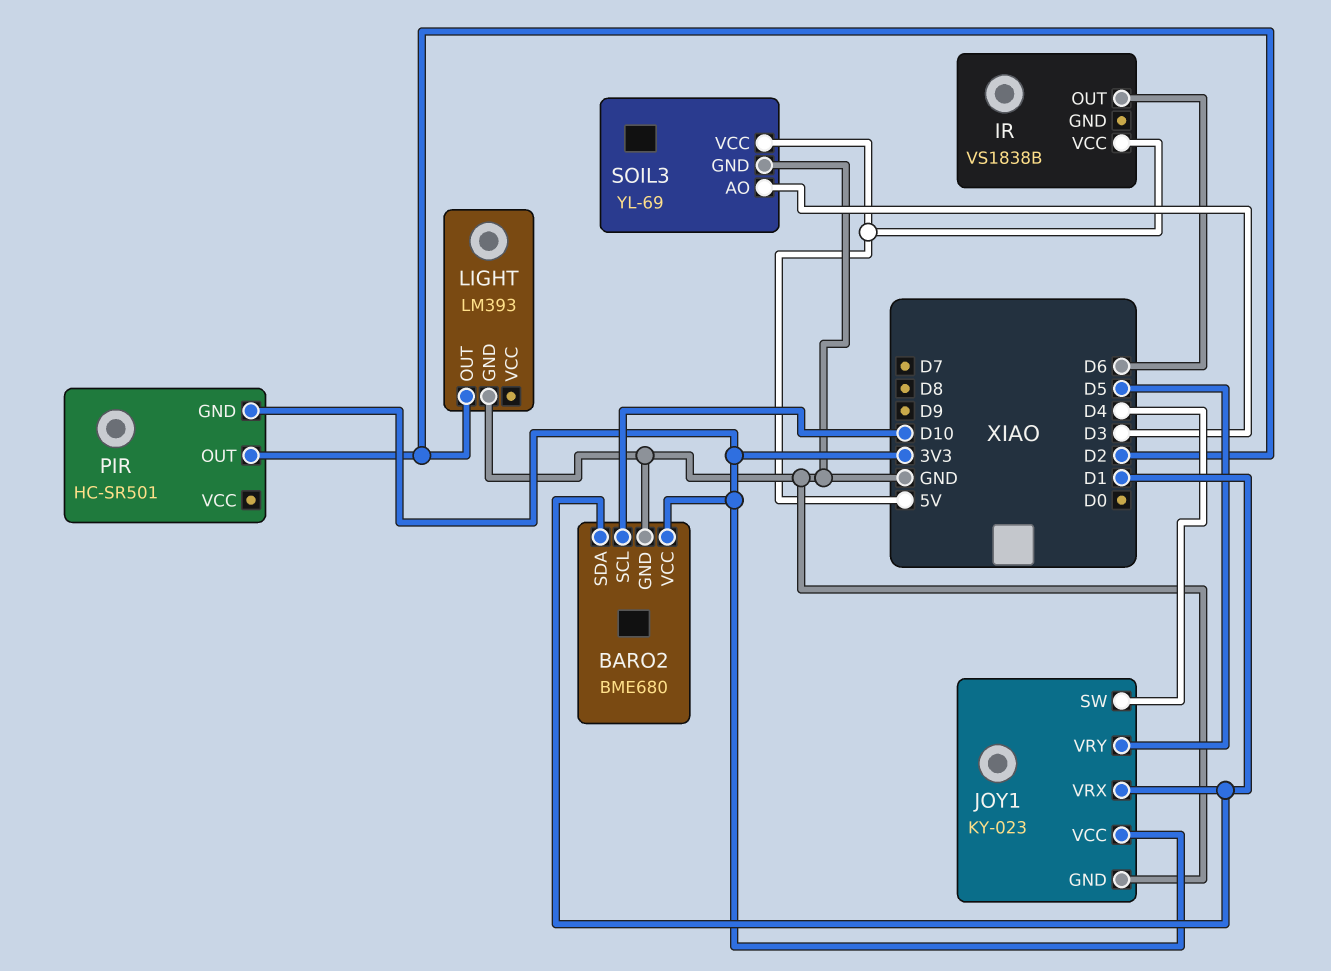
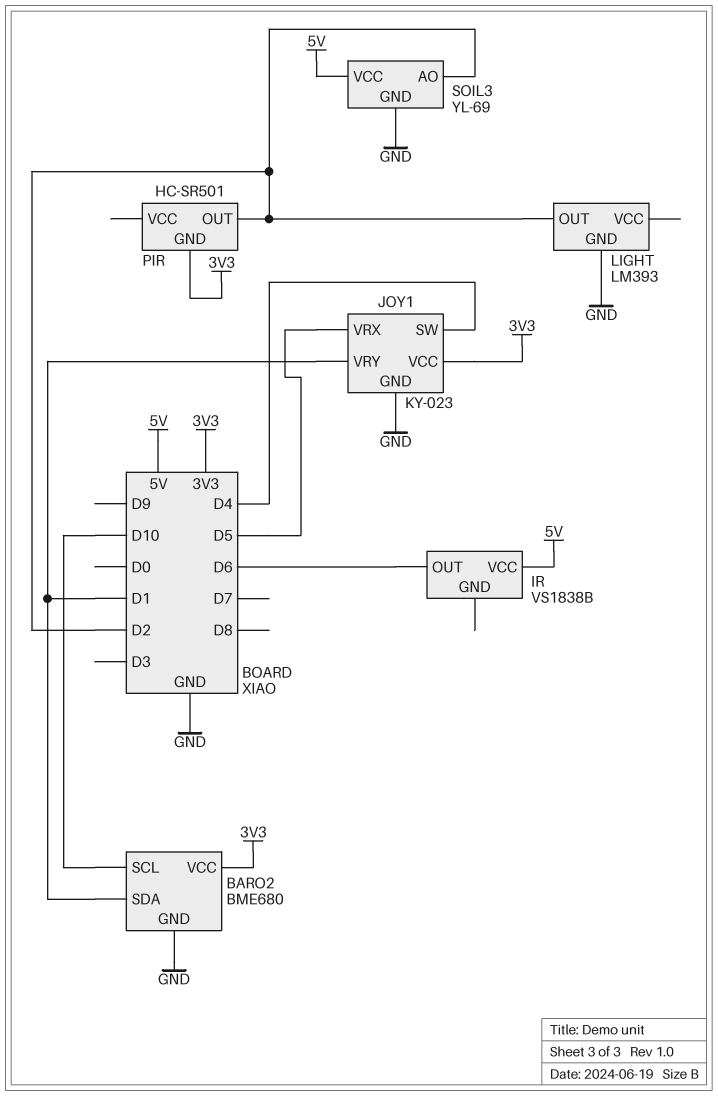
JOY1 pin VRX: D1 -> D5
JOY1 pin VRY: D5 -> D1
SOIL3 pin AO: D3 -> D2

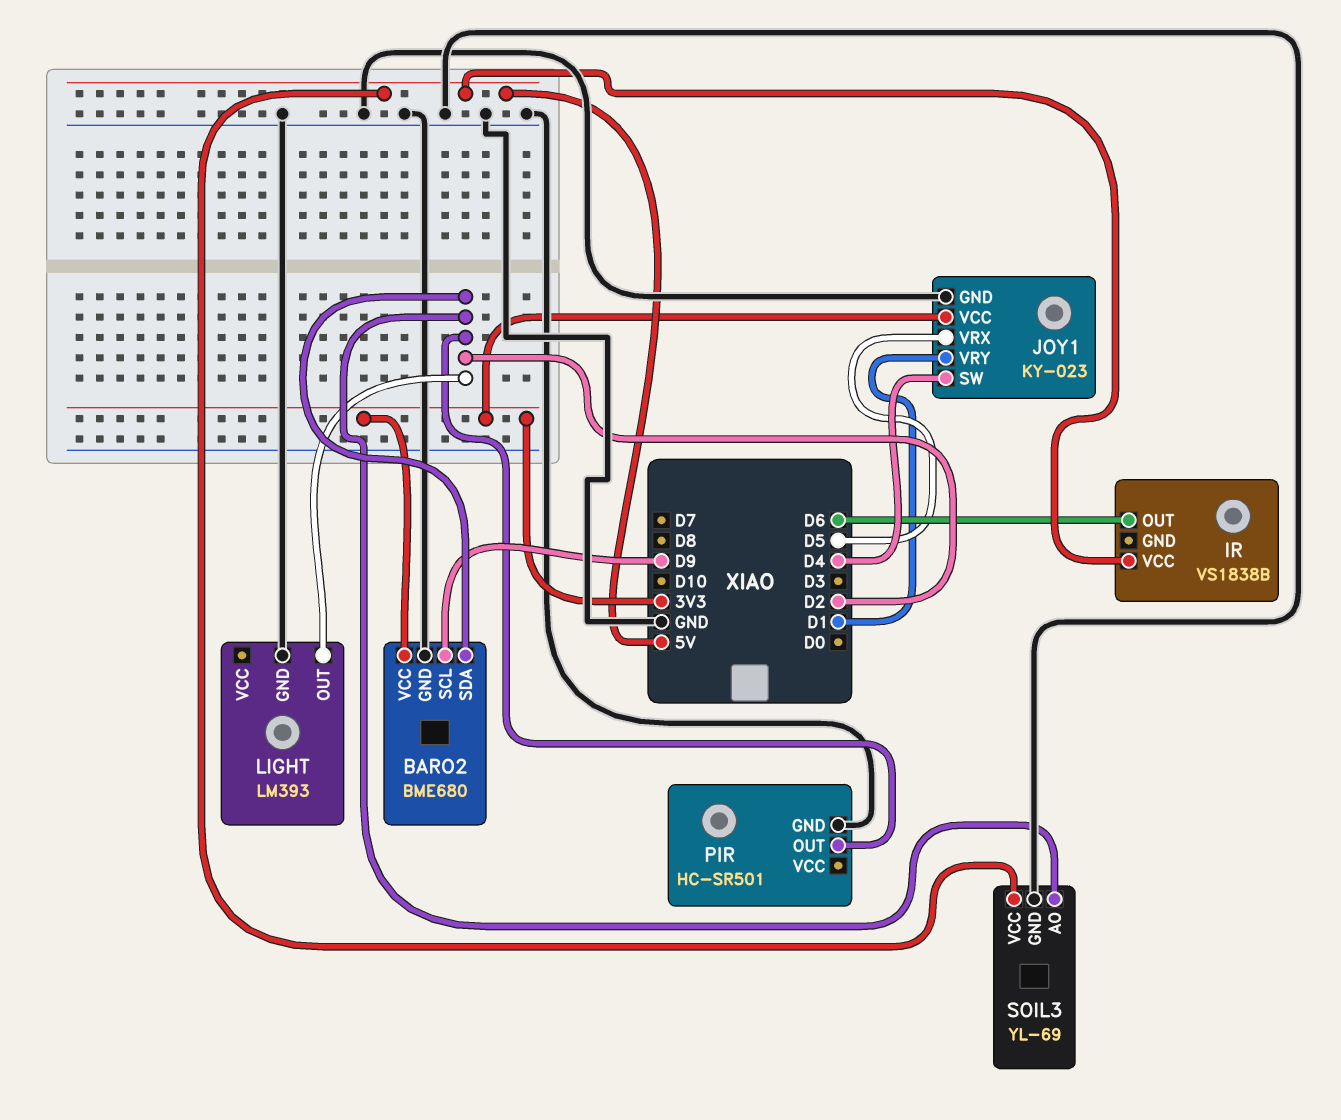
BARO2 pin SCL: D10 -> D9
BARO2 pin SDA: D1 -> D2
PIR pin GND: 3V3 -> GND

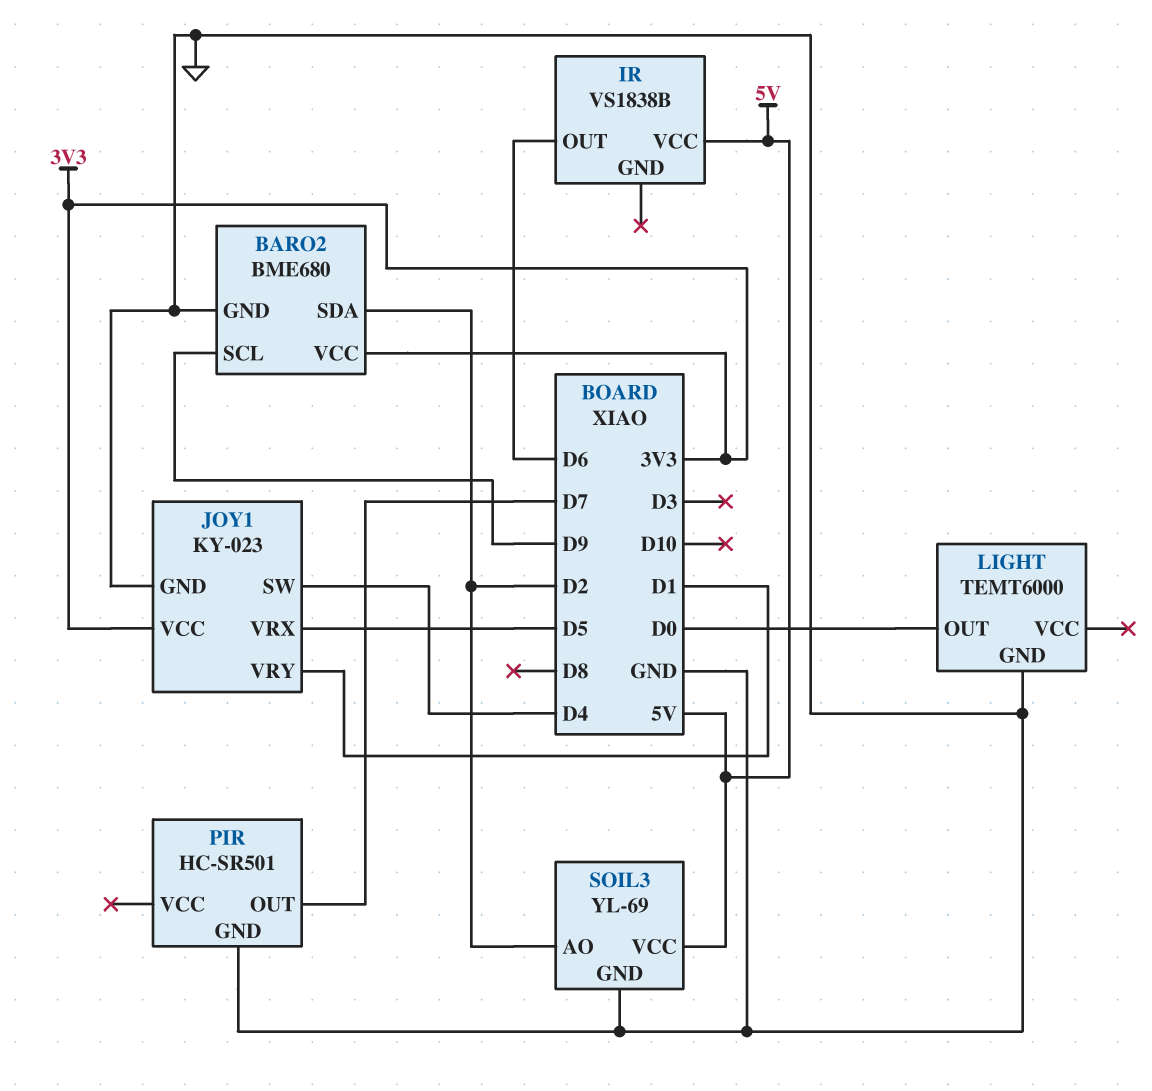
LIGHT: LM393 -> TEMT6000
LIGHT pin OUT: D2 -> D0
PIR pin OUT: D2 -> D7

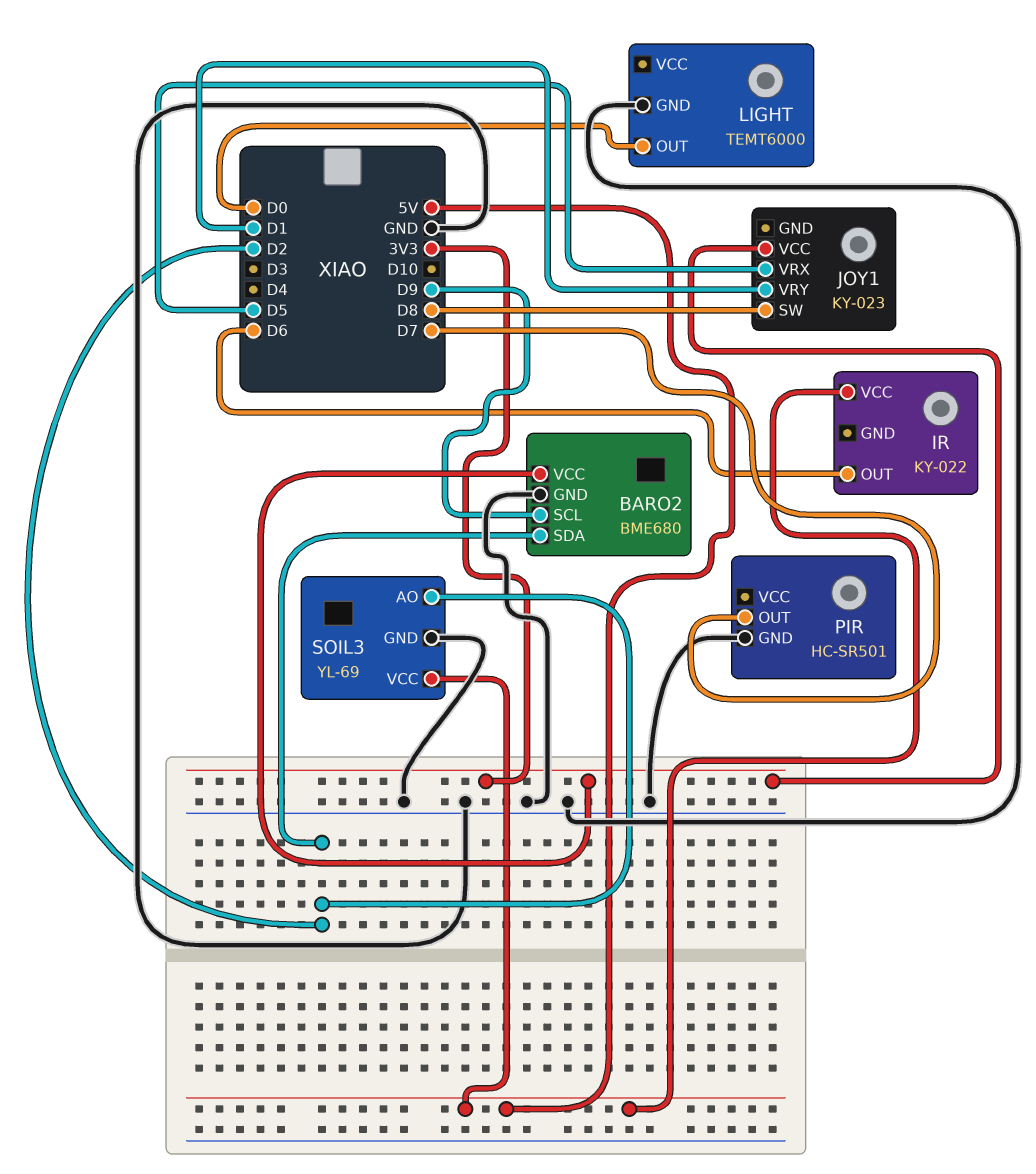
IR: VS1838B -> KY-022
JOY1 pin GND: GND -> none
JOY1 pin SW: D4 -> D8

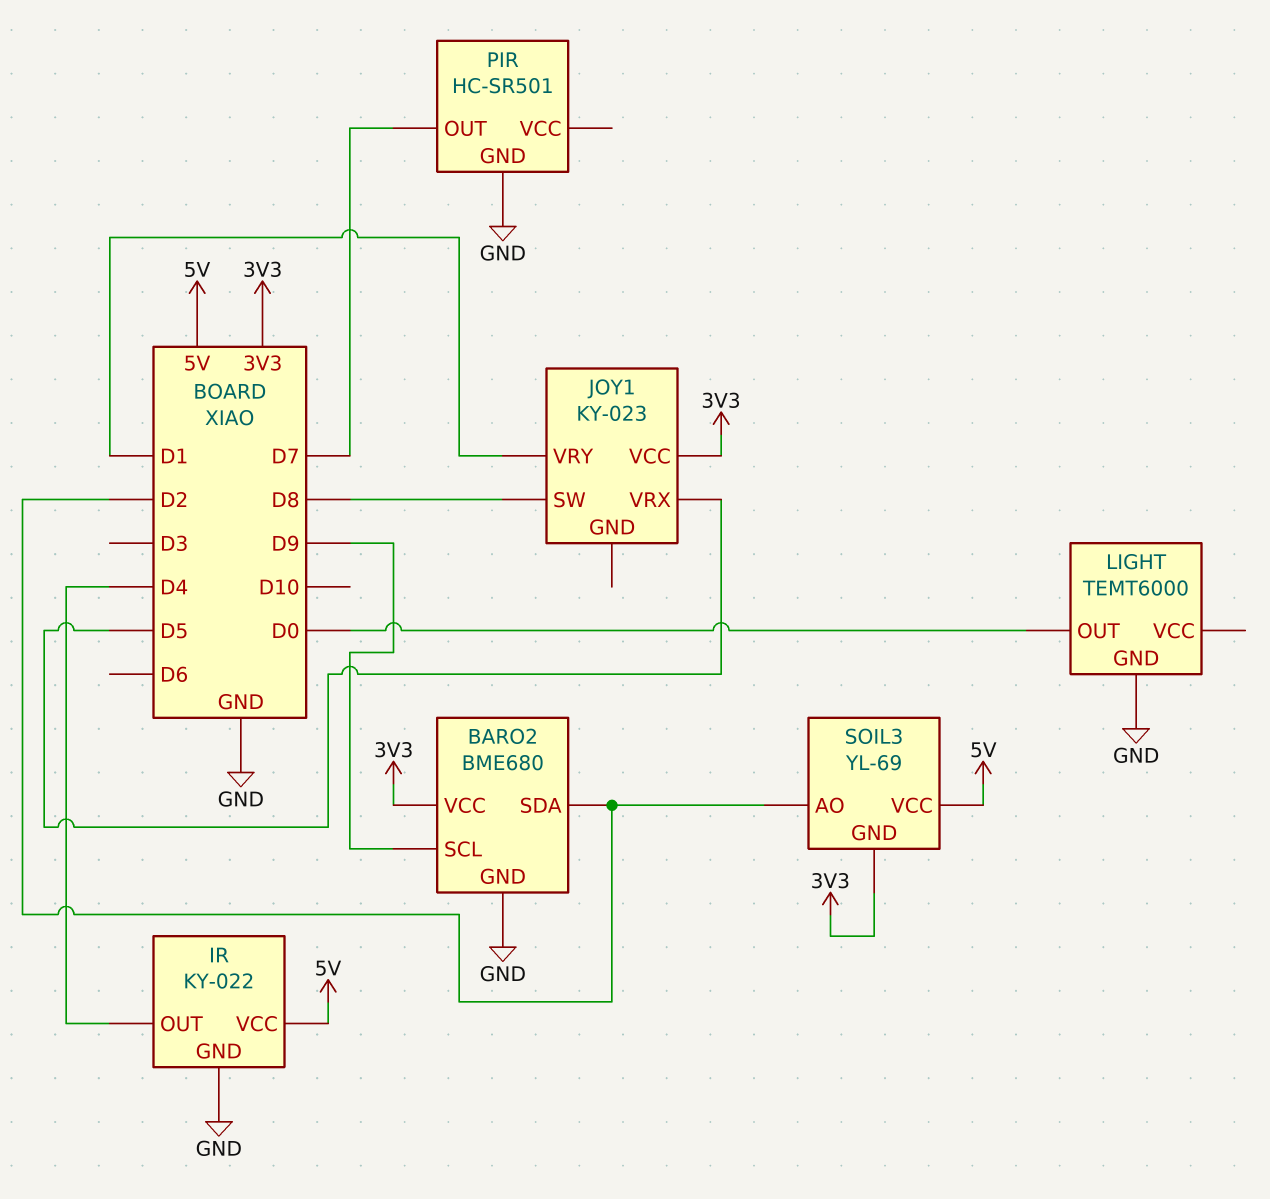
IR pin GND: none -> GND
IR pin OUT: D6 -> D4
SOIL3 pin GND: GND -> 3V3

